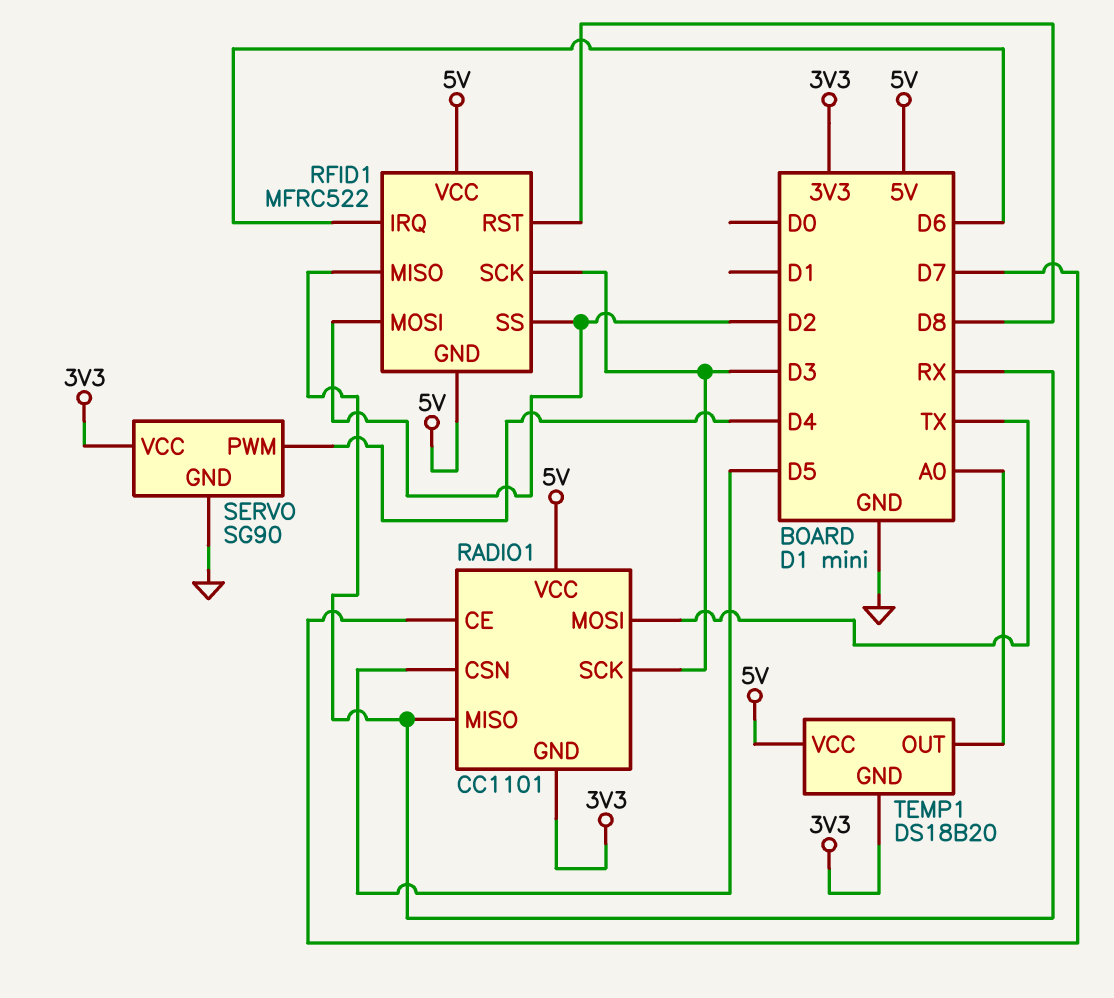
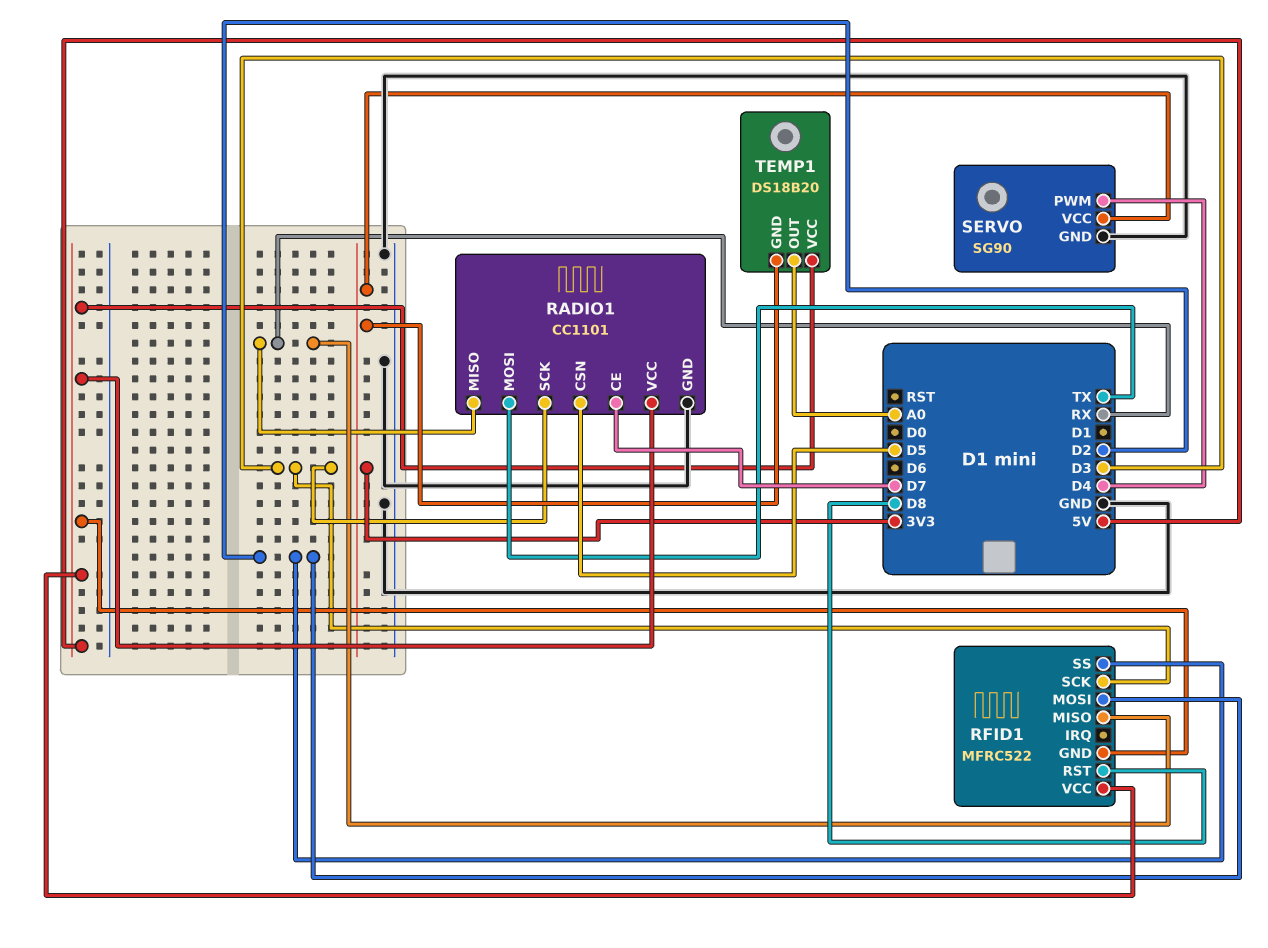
RADIO1 pin GND: 3V3 -> GND
RFID1 pin IRQ: D6 -> none

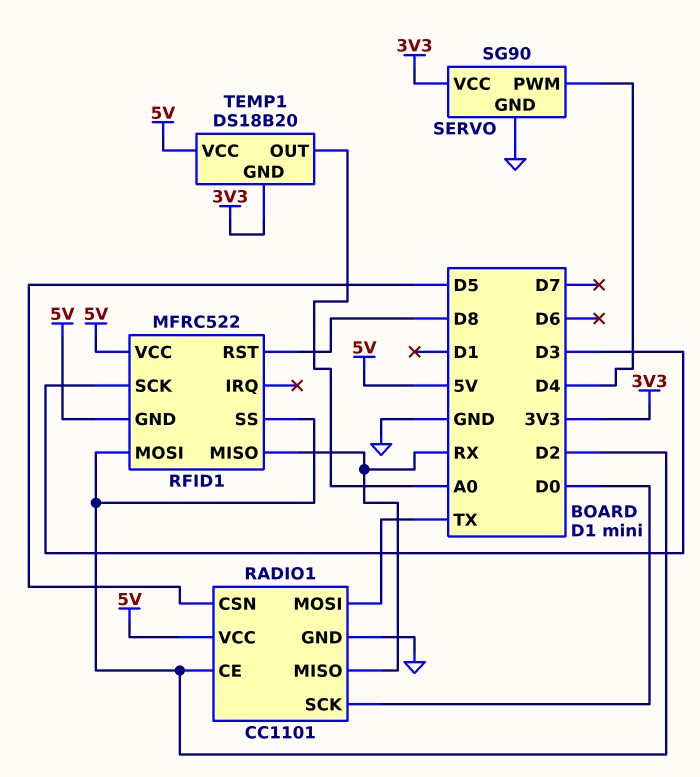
RADIO1 pin CE: D7 -> D2
RADIO1 pin SCK: D3 -> D0

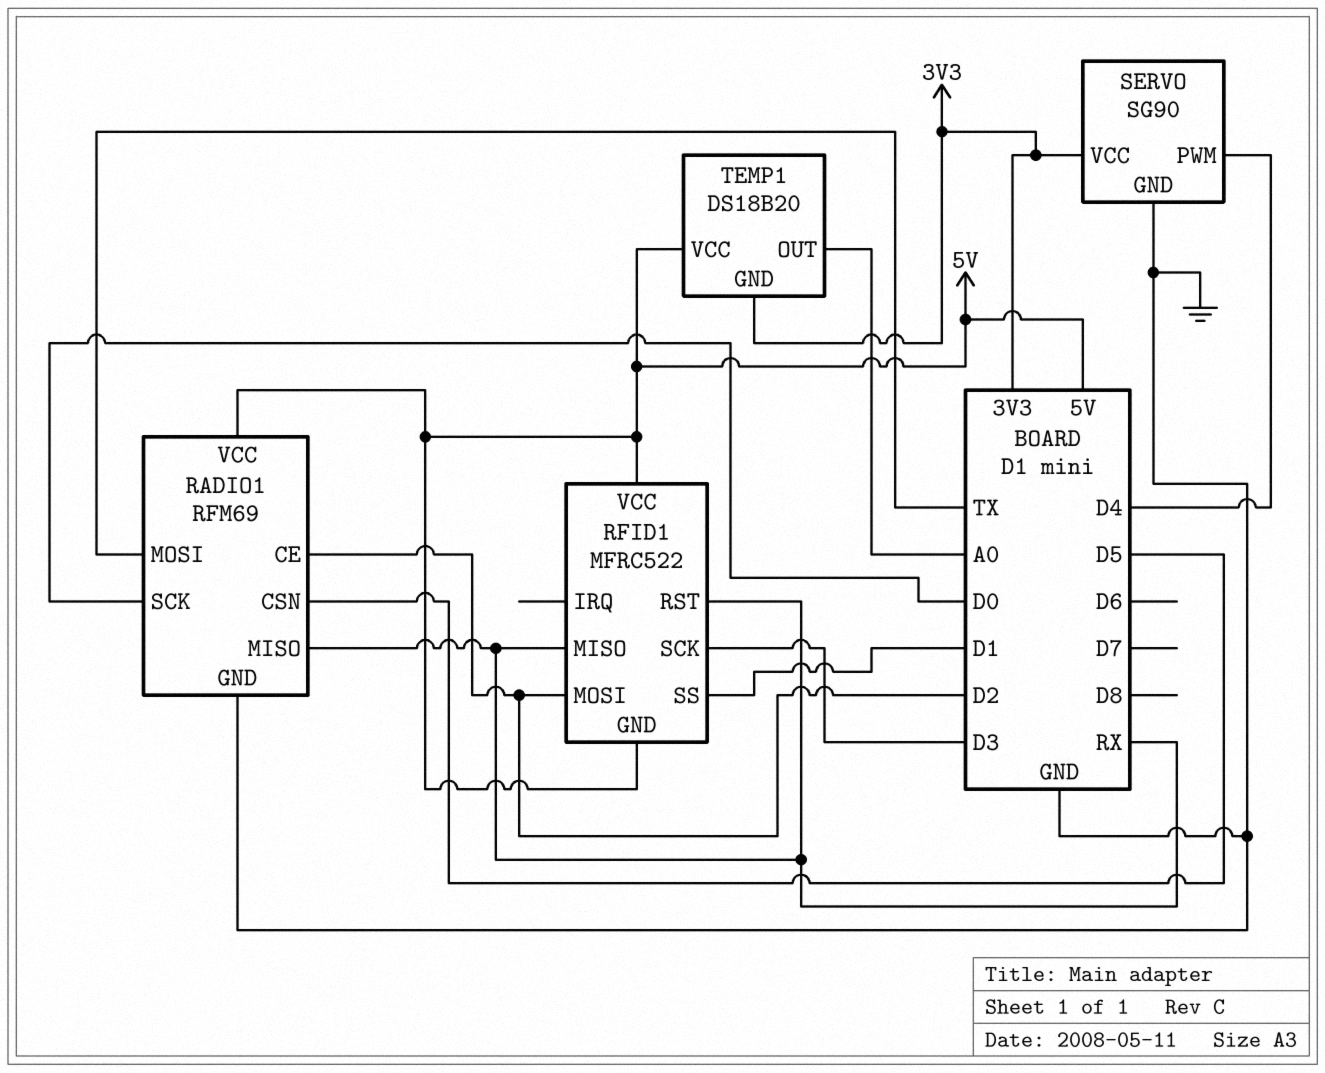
RADIO1: CC1101 -> RFM69
RFID1 pin RST: D8 -> RX
RFID1 pin SS: D2 -> D1

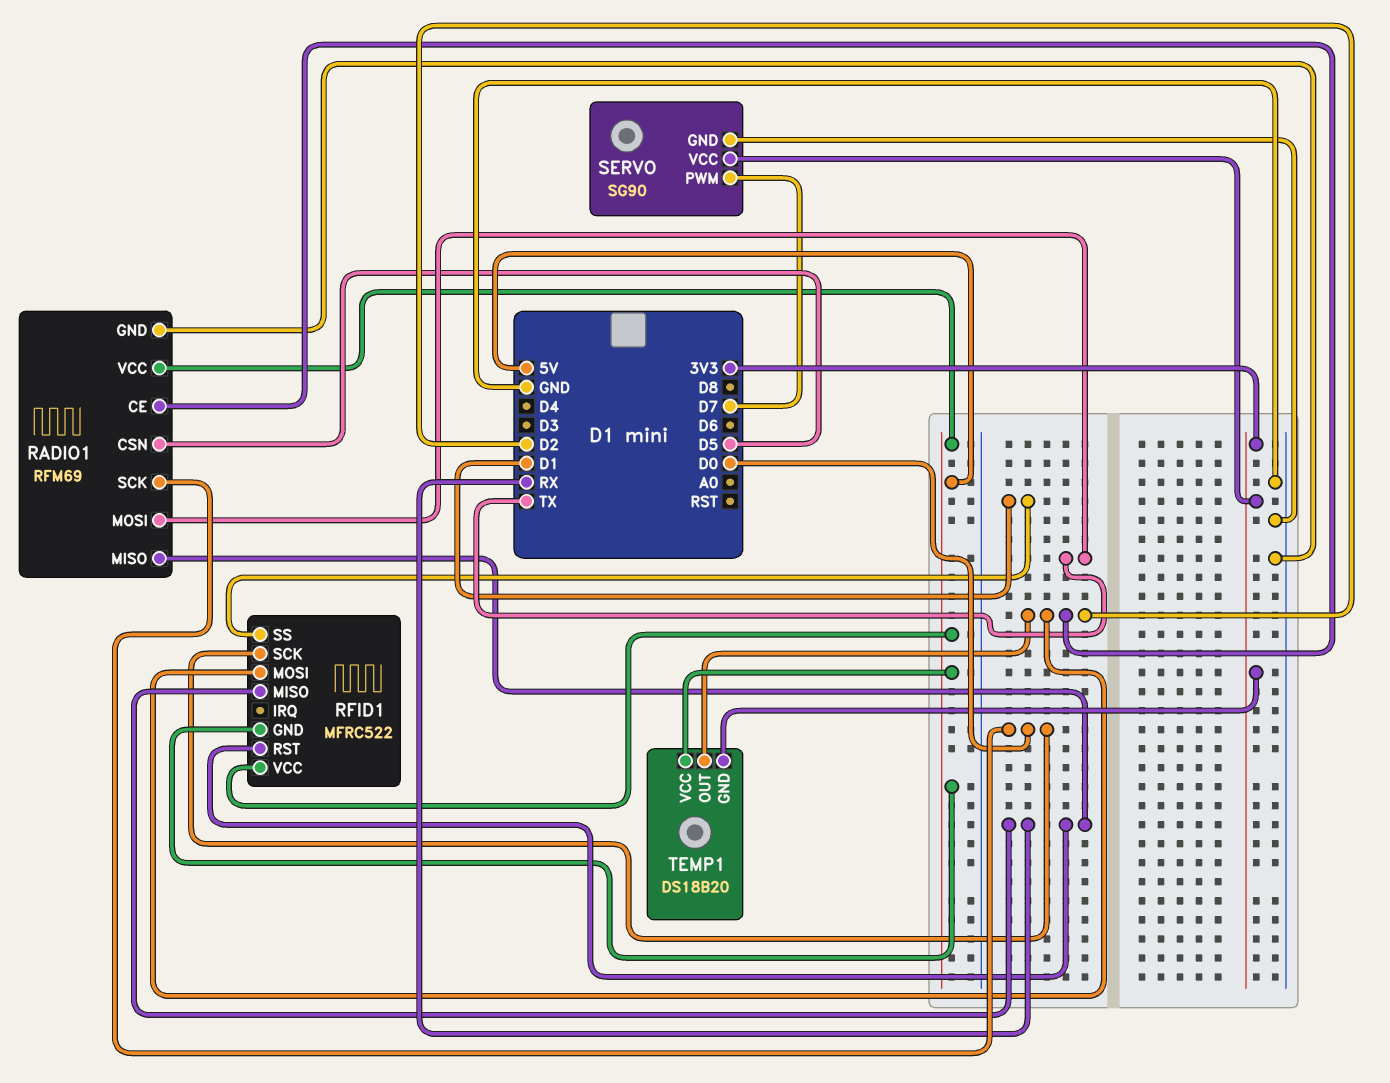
RFID1 pin SCK: D3 -> D0
SERVO pin PWM: D4 -> D7
TEMP1 pin OUT: A0 -> D2

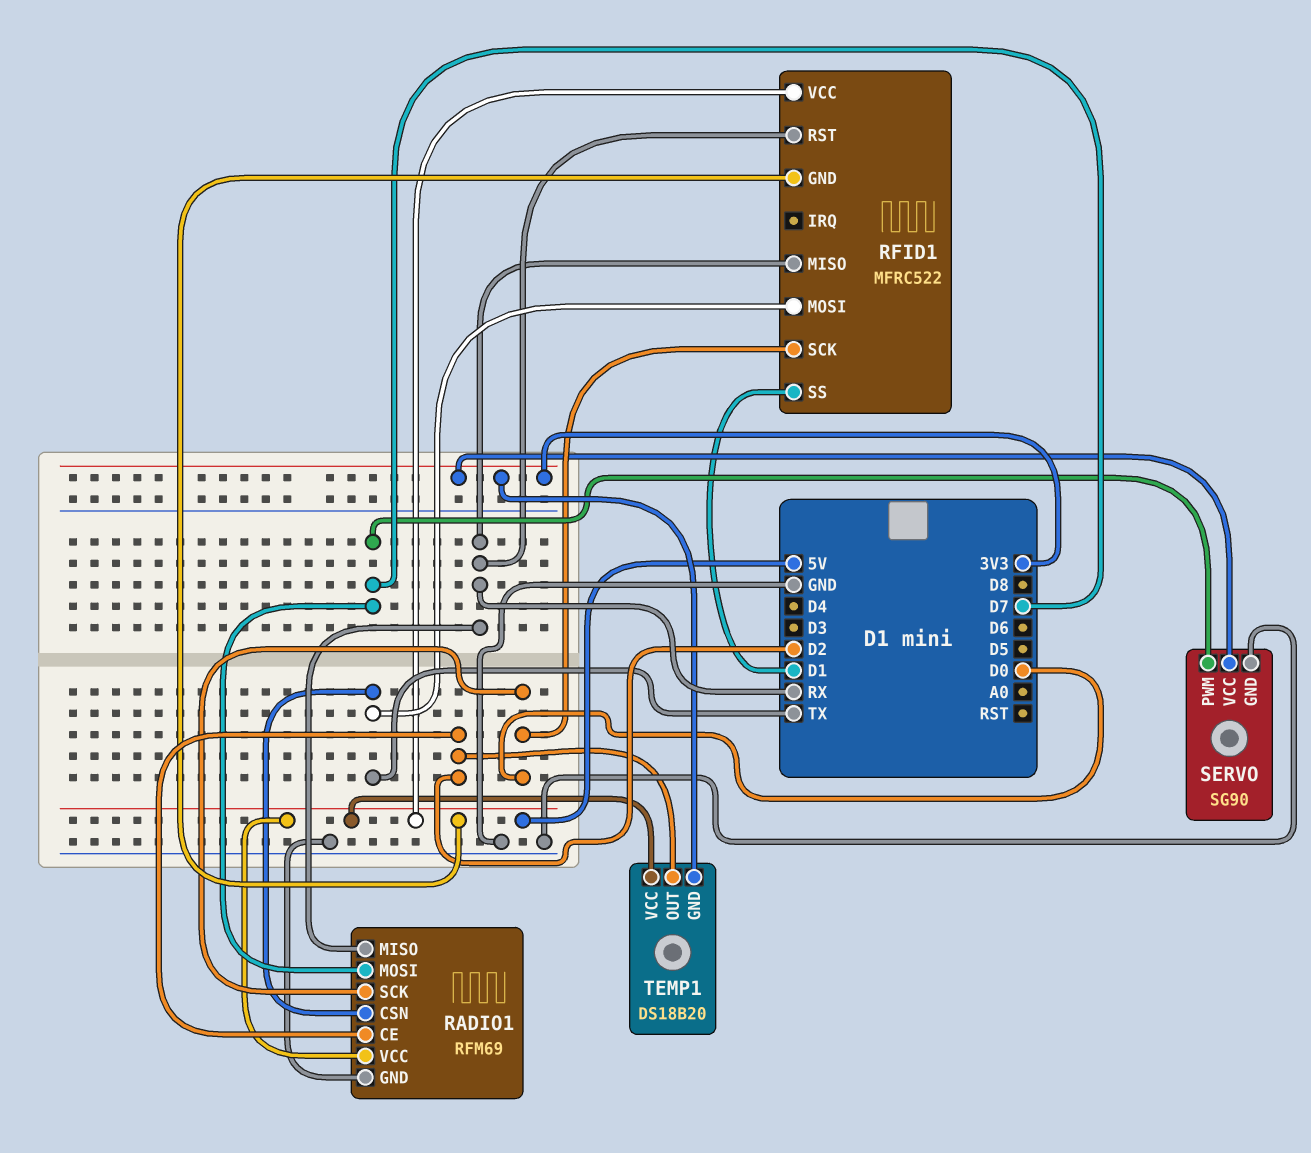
RADIO1 pin CSN: D5 -> TX
RADIO1 pin MOSI: TX -> D7
RFID1 pin MOSI: D2 -> TX

